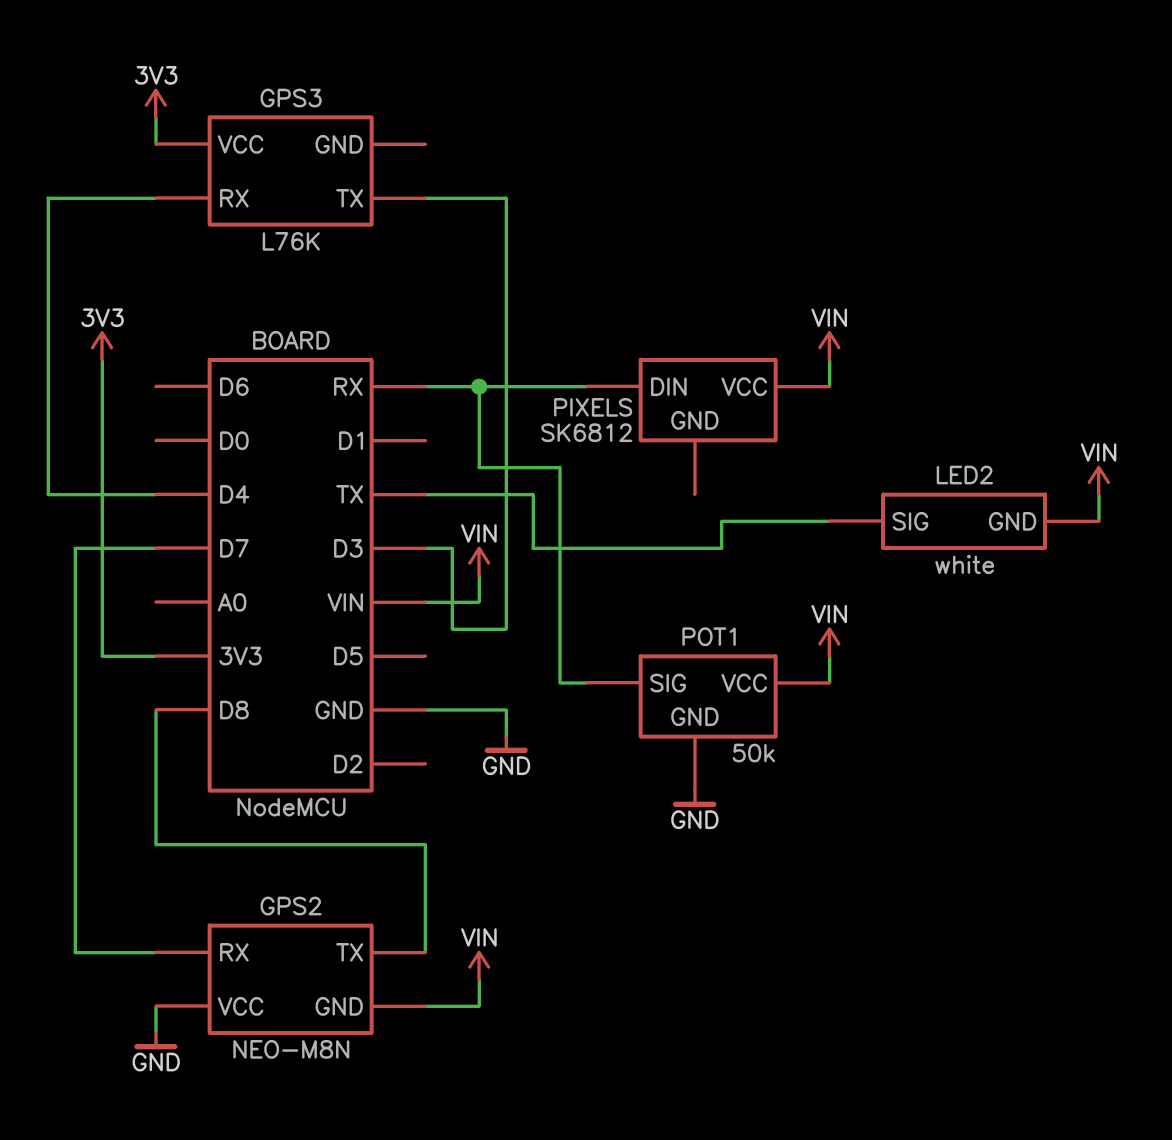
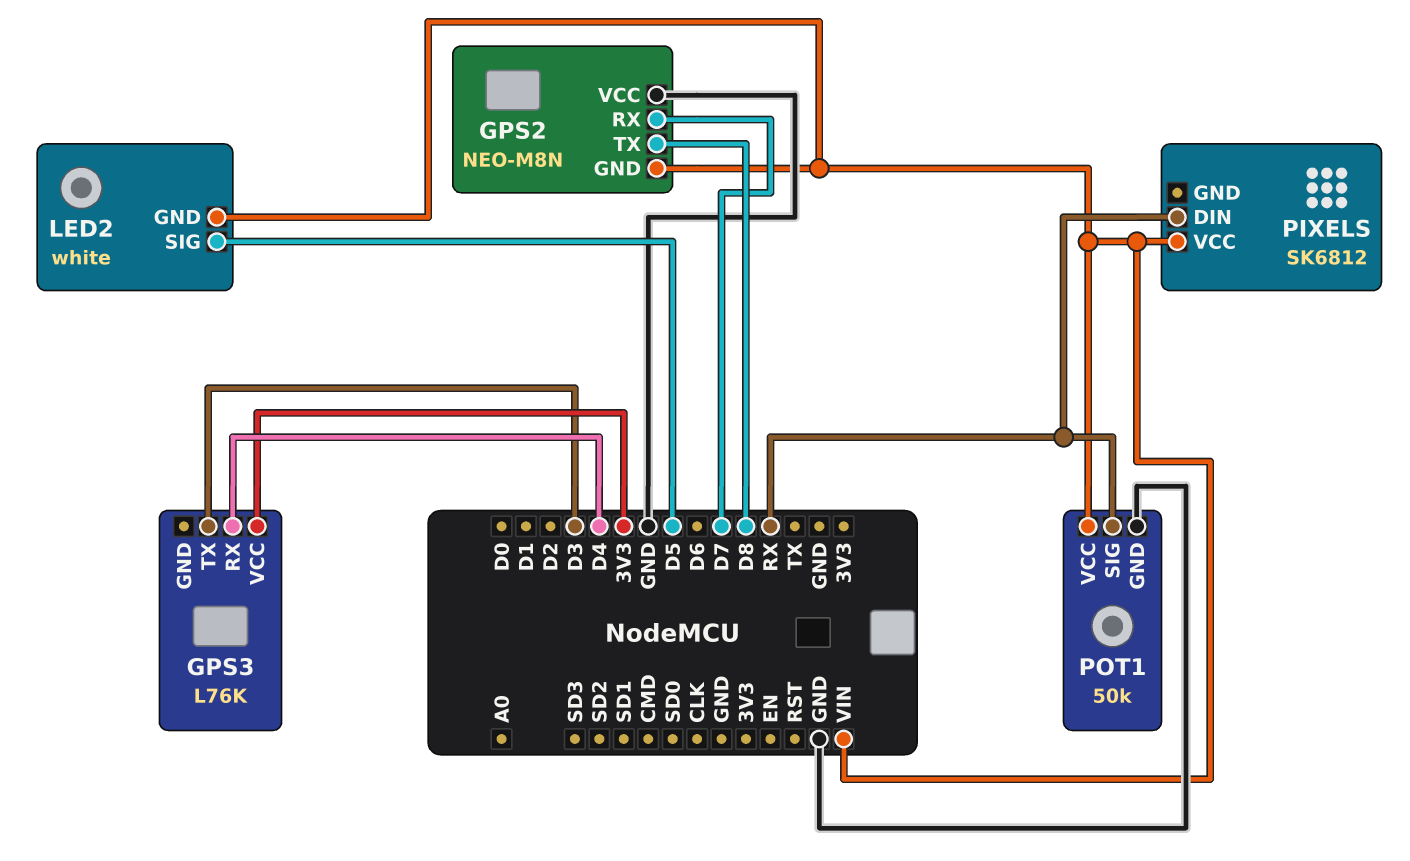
LED2 pin SIG: TX -> D5

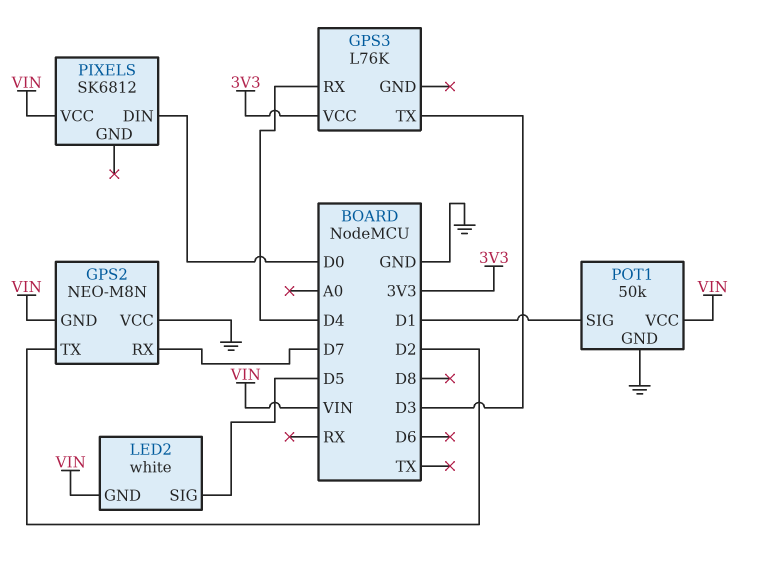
GPS2 pin TX: D8 -> D2
PIXELS pin DIN: RX -> D0
POT1 pin SIG: RX -> D1

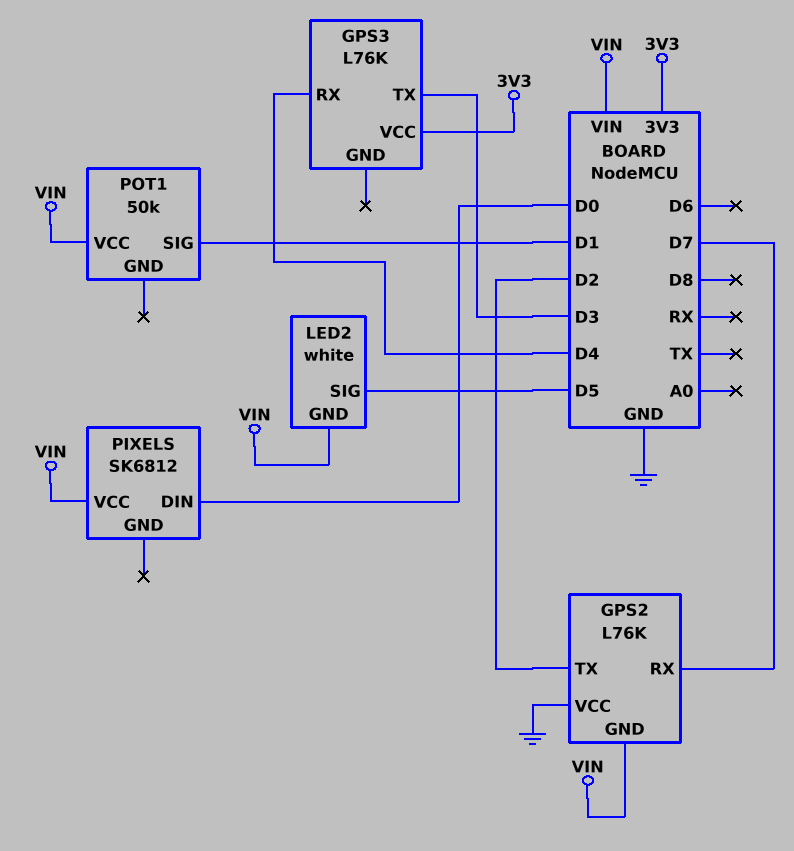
GPS2: NEO-M8N -> L76K
POT1 pin GND: GND -> none

